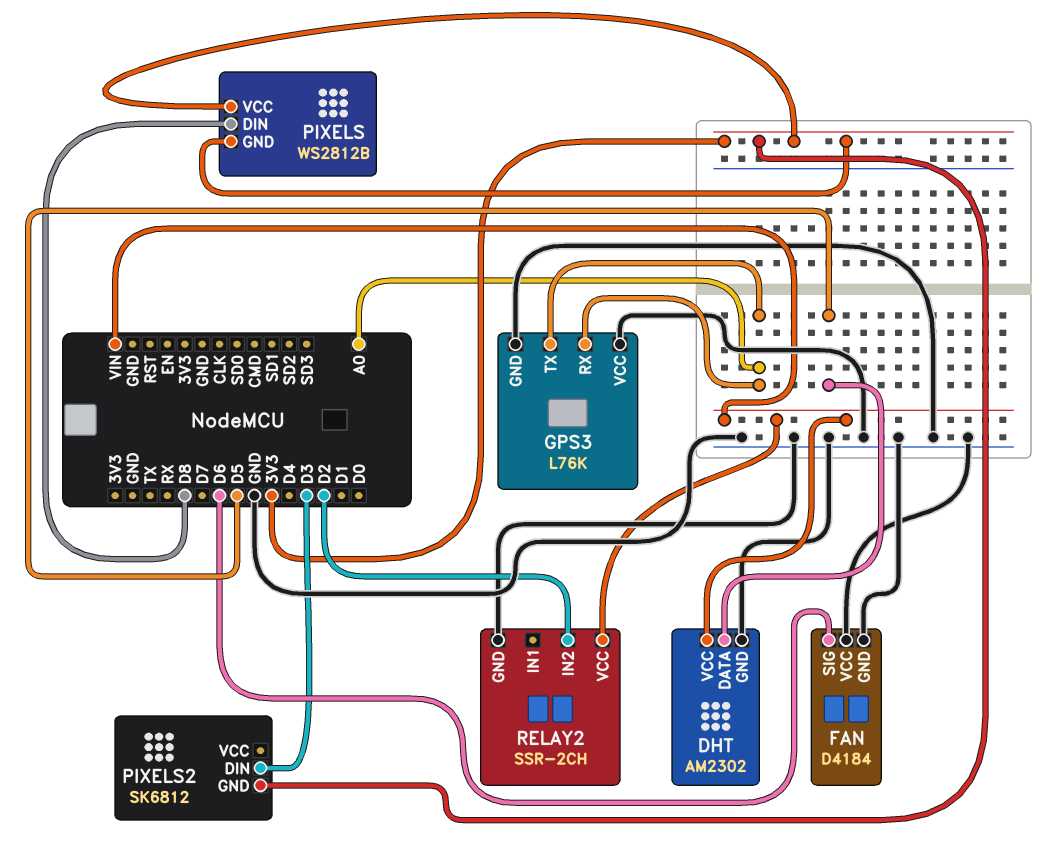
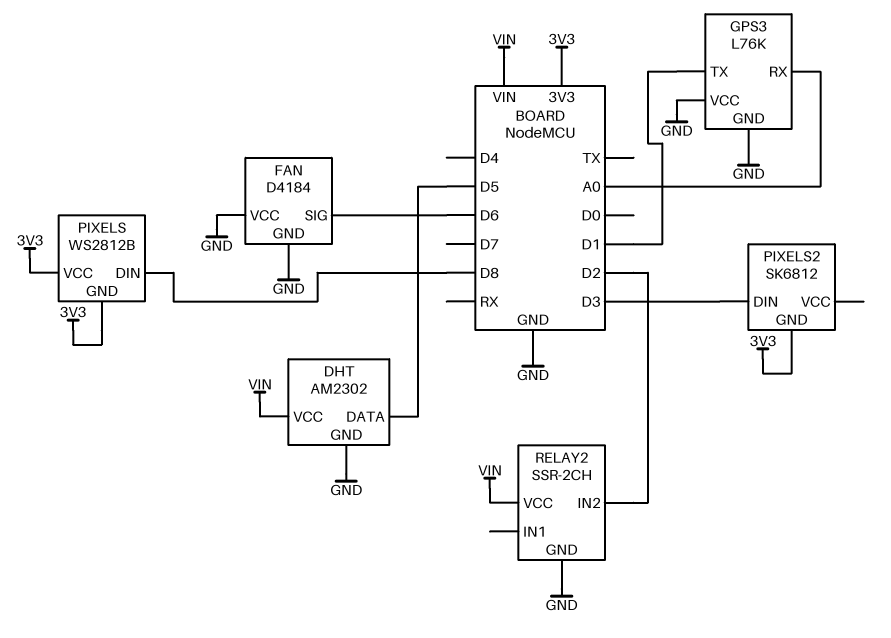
GPS3 pin TX: A0 -> D1

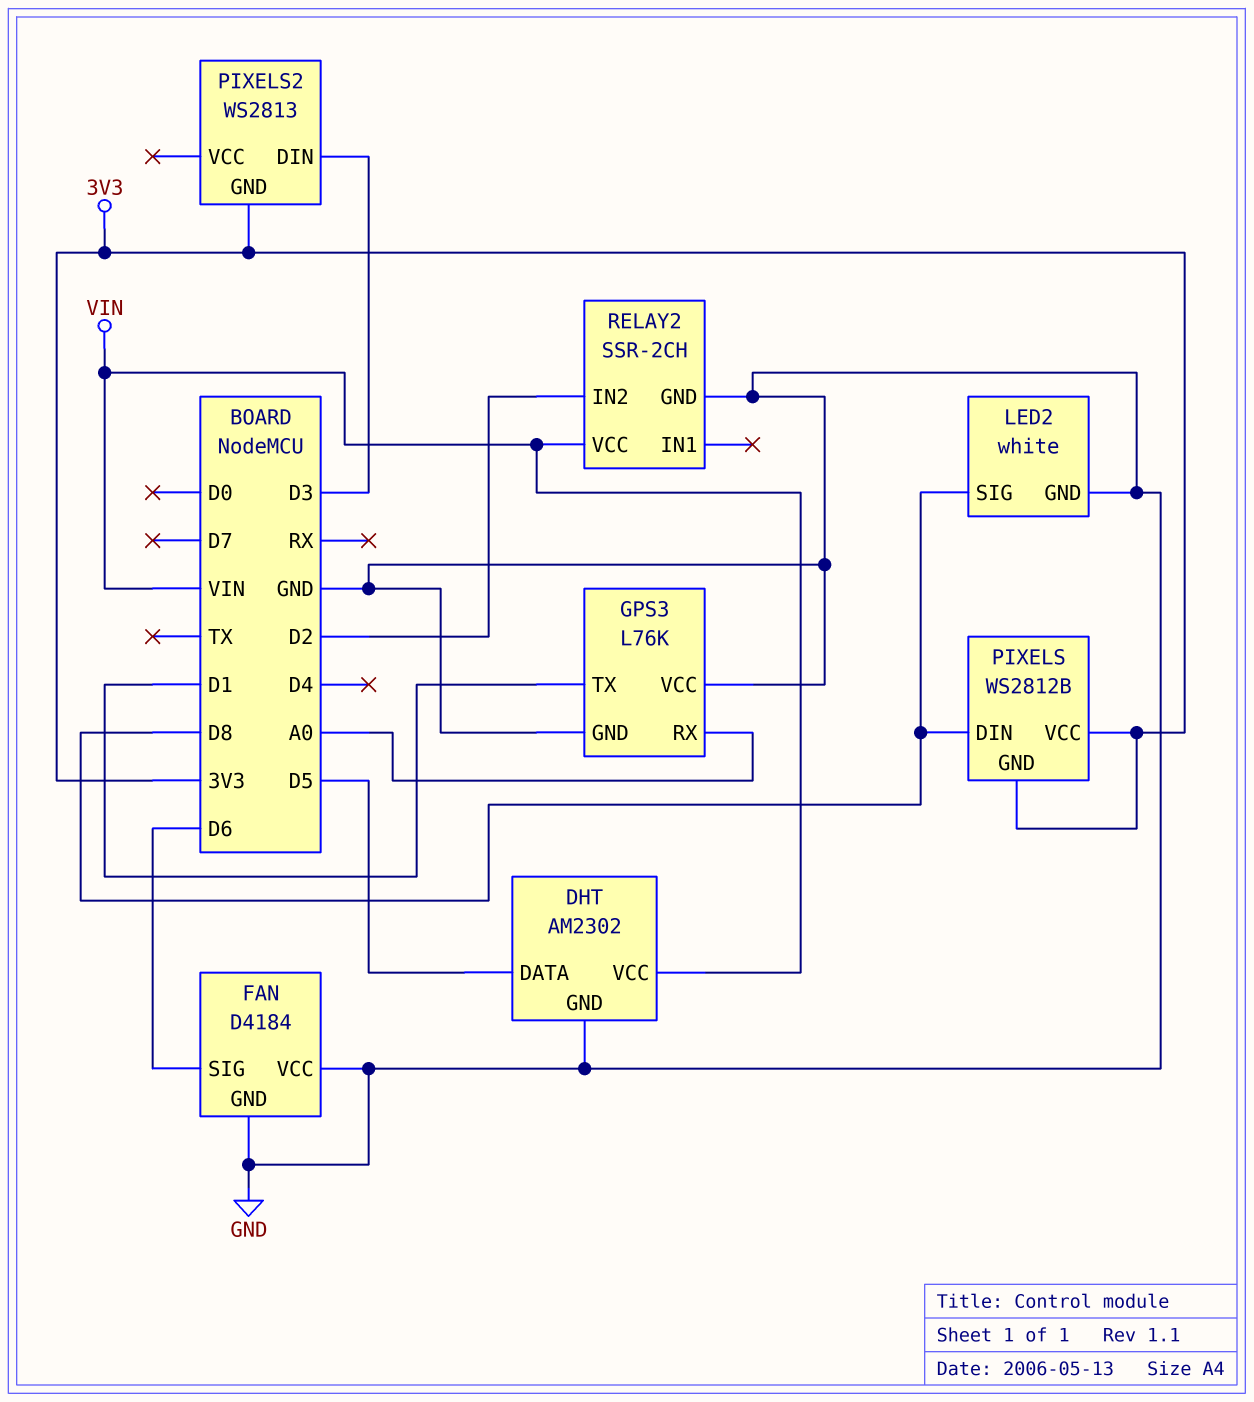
LED2: none -> white
LED2 pin GND: none -> GND
LED2 pin SIG: none -> D8
PIXELS2: SK6812 -> WS2813

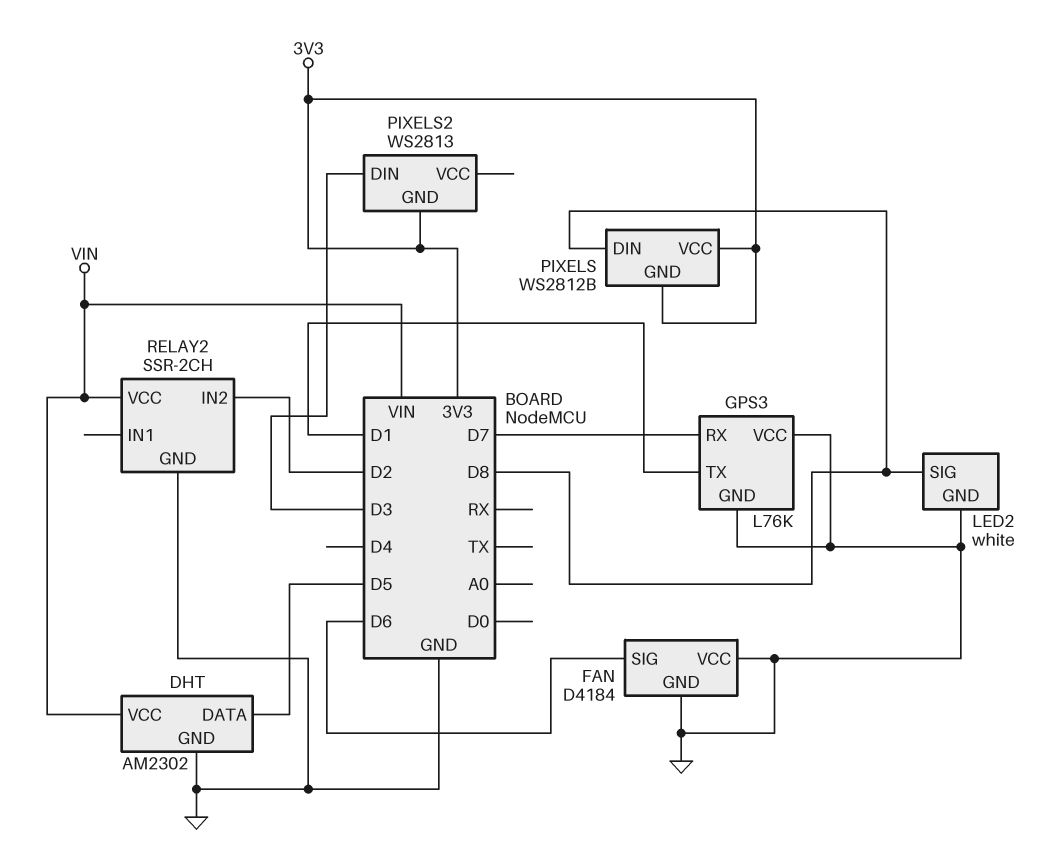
GPS3 pin RX: A0 -> D7

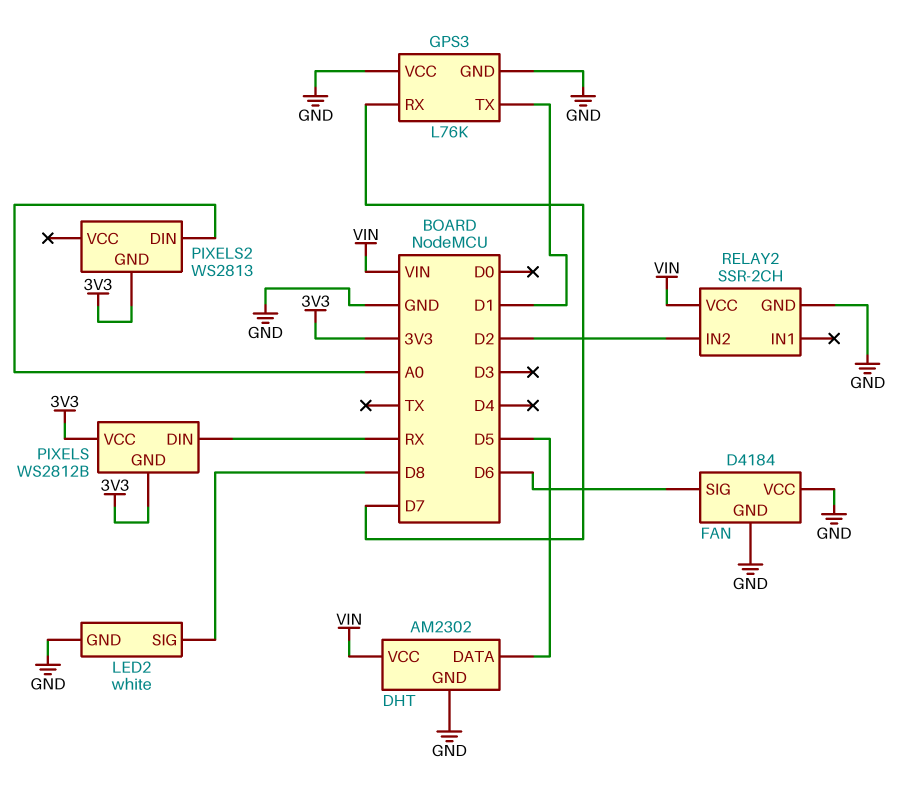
PIXELS pin DIN: D8 -> RX
PIXELS2 pin DIN: D3 -> A0

